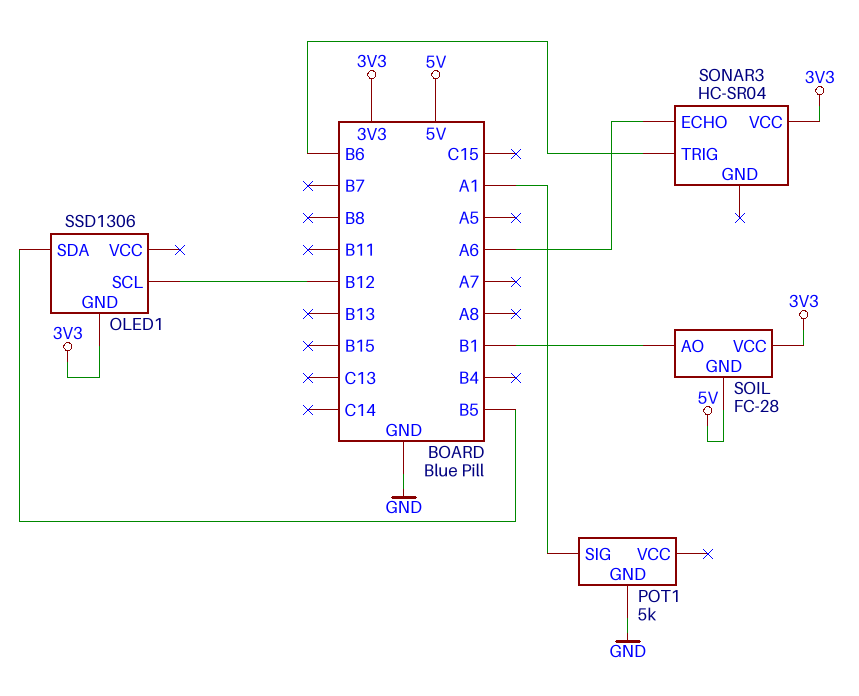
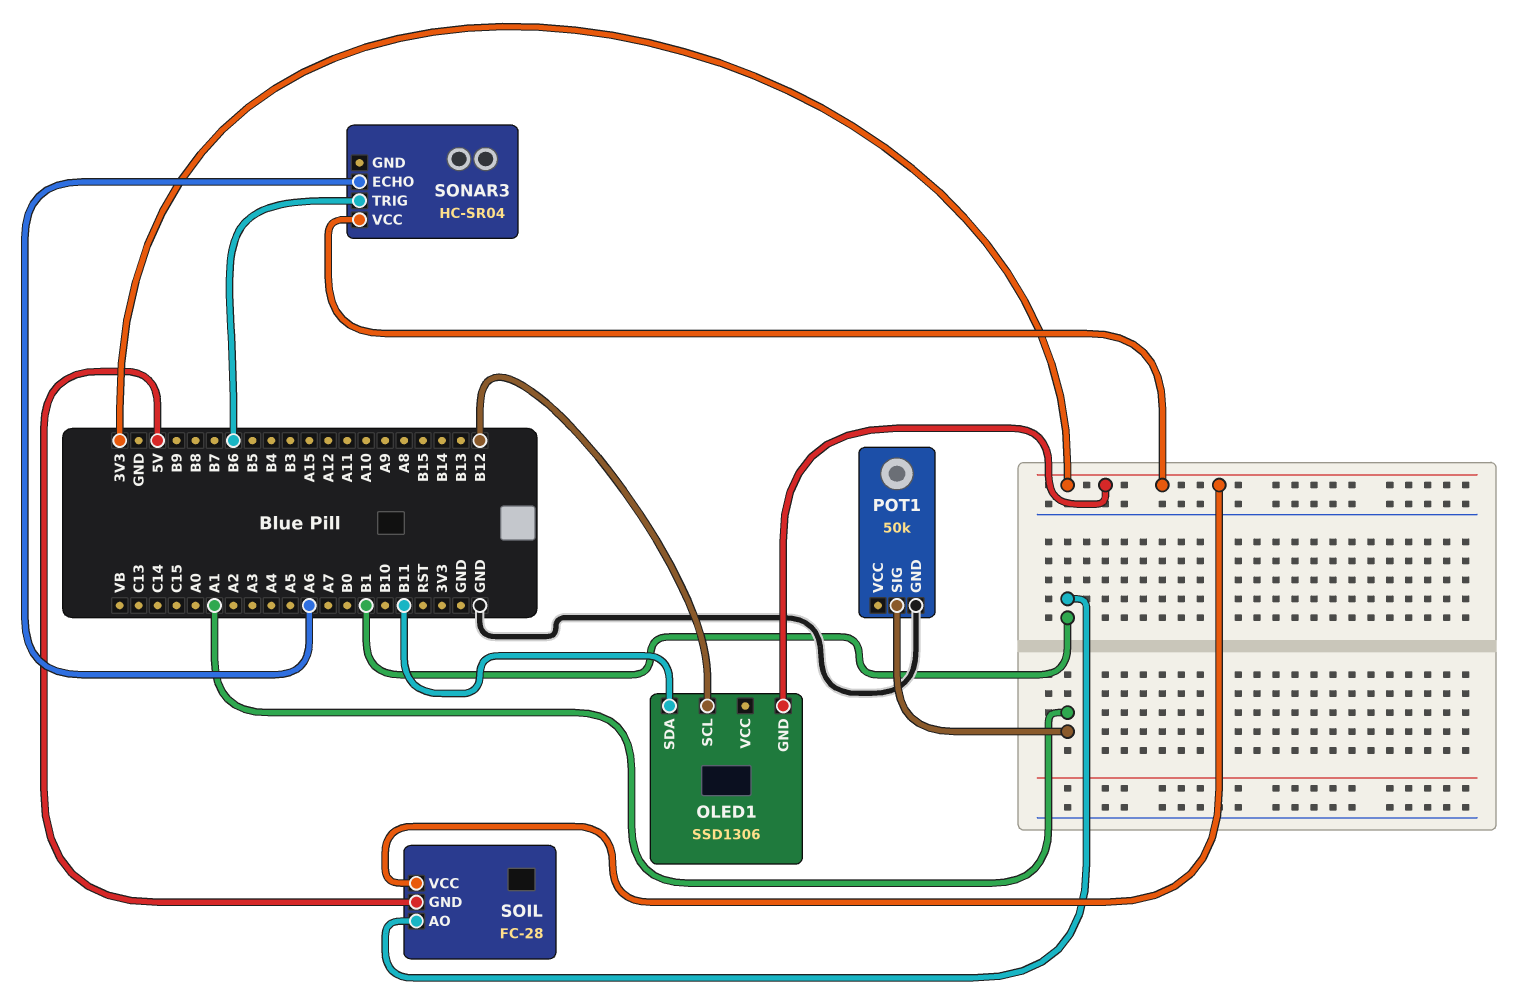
OLED1 pin SDA: B5 -> B11
POT1: 5k -> 50k

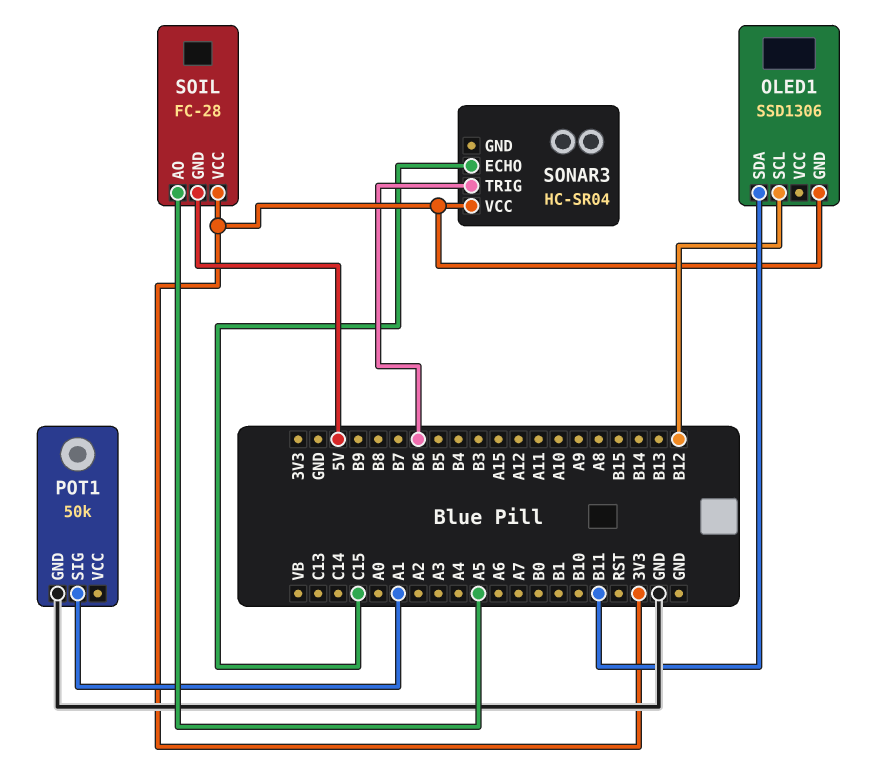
SOIL pin AO: B1 -> A5
SONAR3 pin ECHO: A6 -> C15

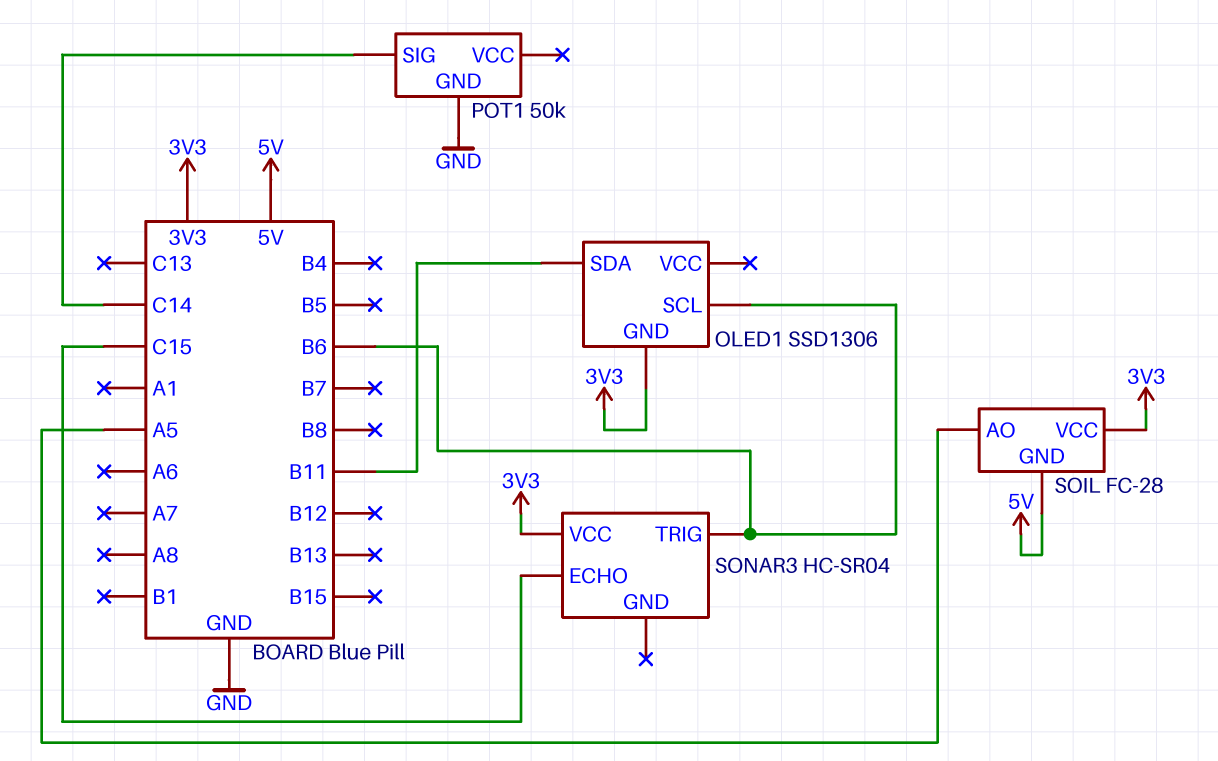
OLED1 pin SCL: B12 -> B6
POT1 pin SIG: A1 -> C14

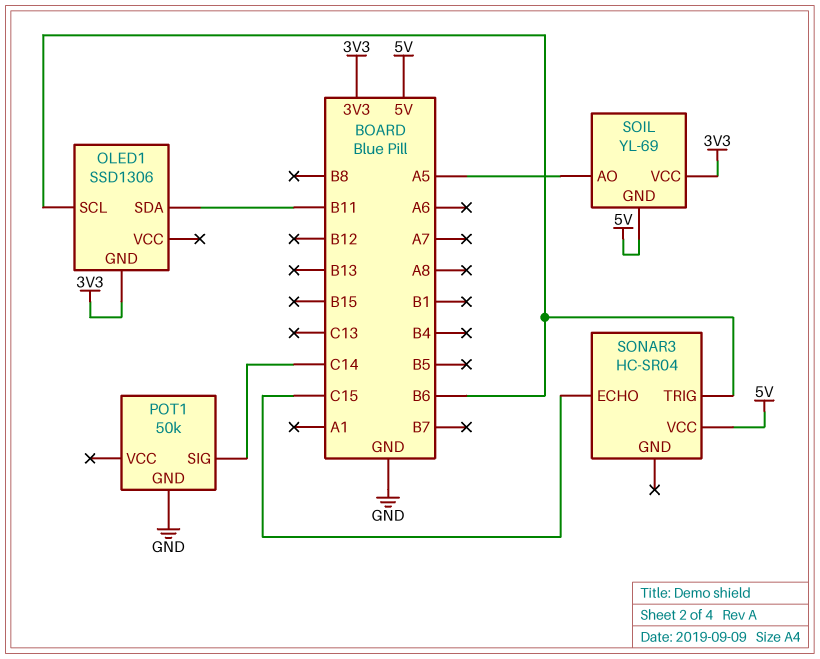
SOIL: FC-28 -> YL-69
SONAR3 pin VCC: 3V3 -> 5V

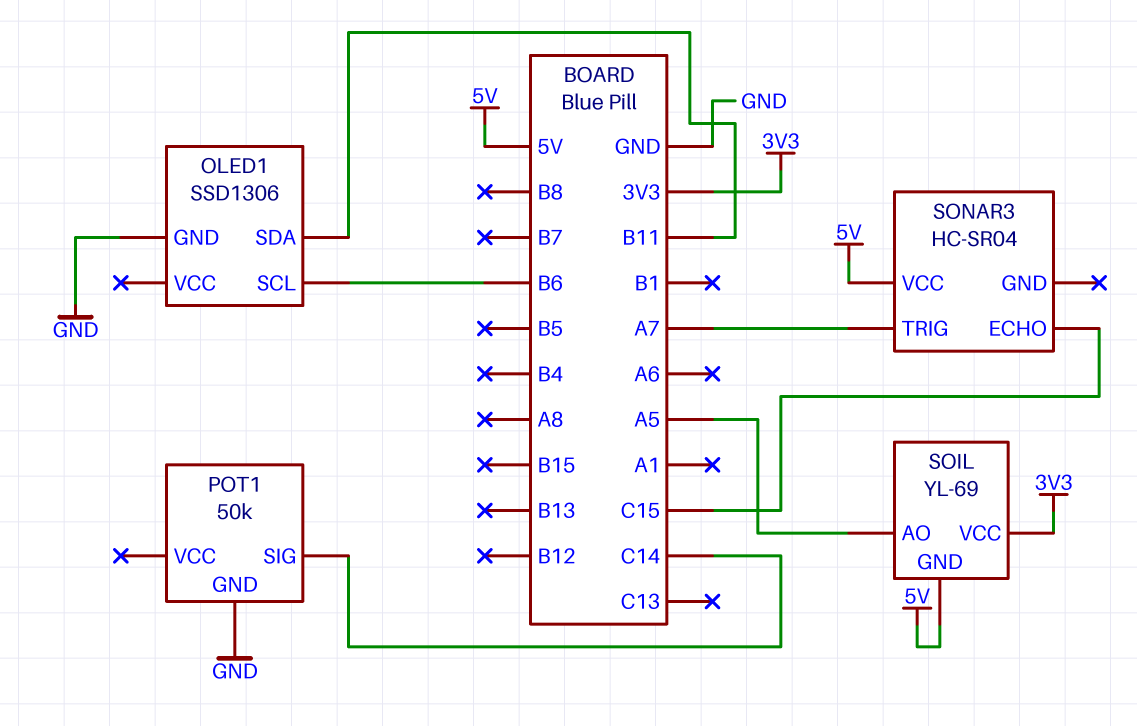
OLED1 pin GND: 3V3 -> GND
SONAR3 pin TRIG: B6 -> A7

